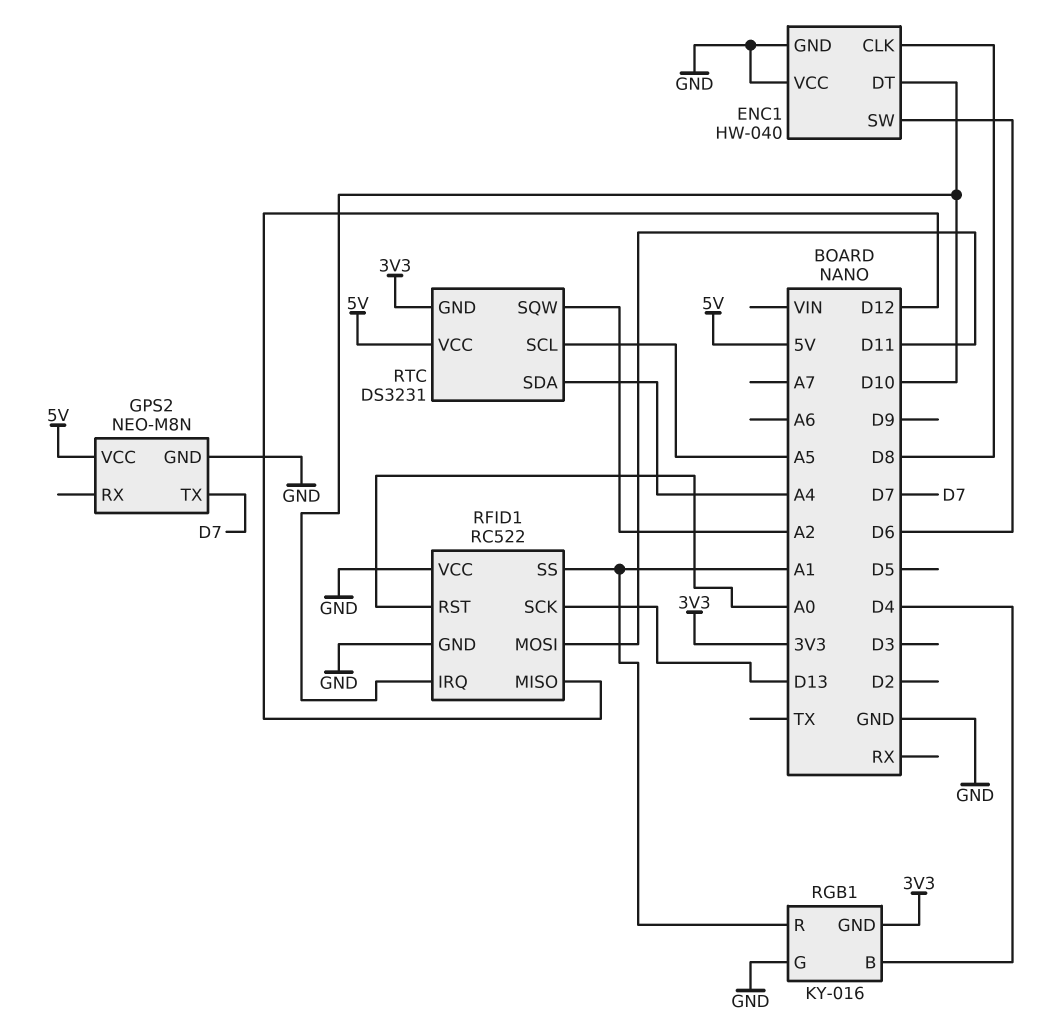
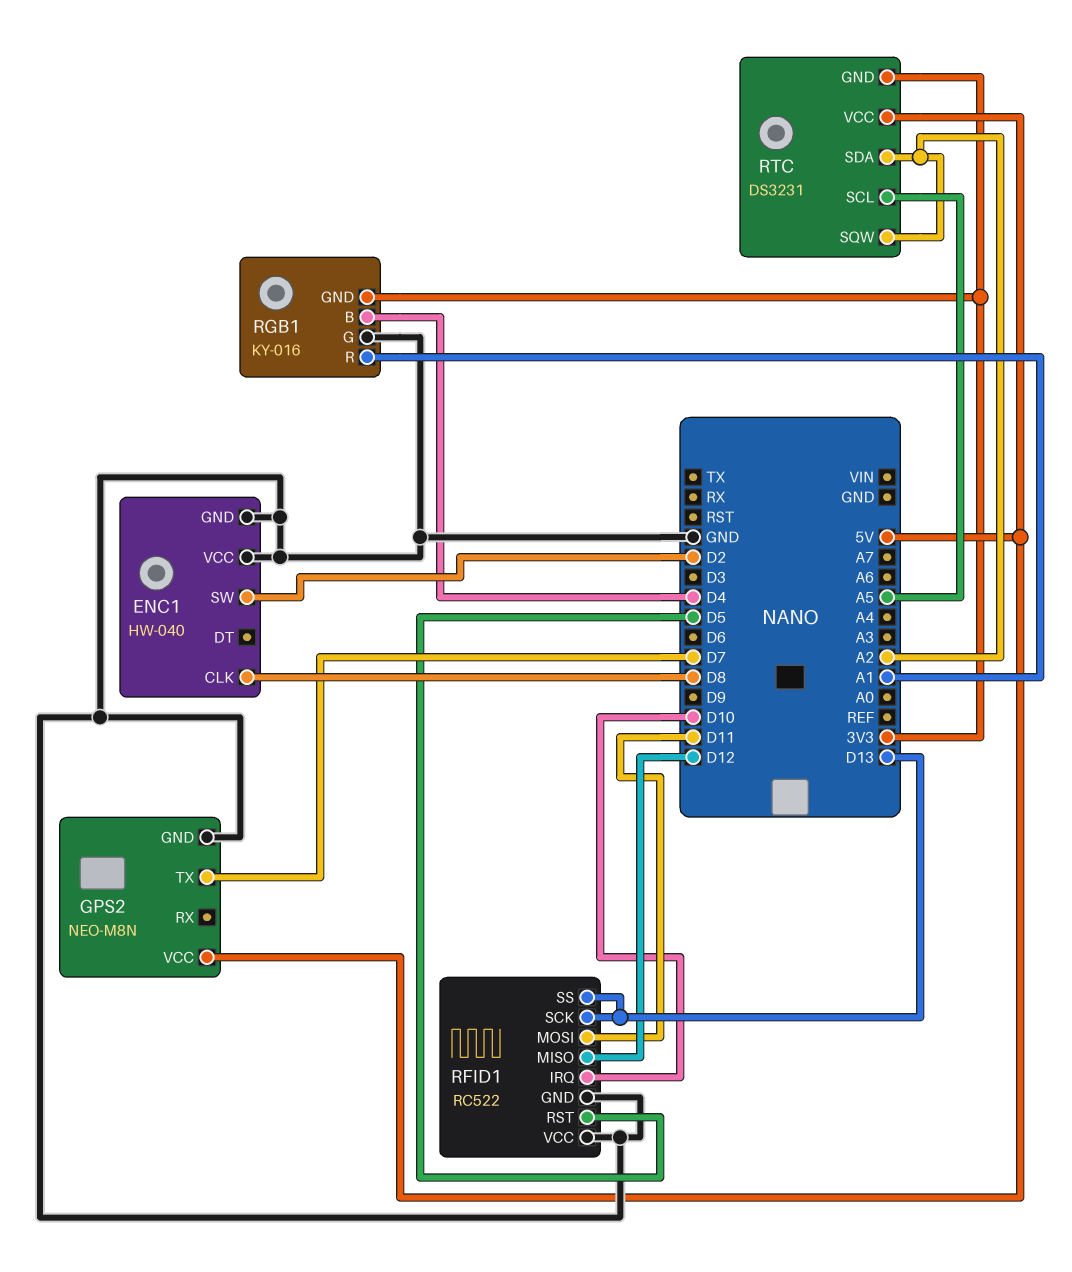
ENC1 pin DT: D10 -> none
ENC1 pin SW: D6 -> D2
RFID1 pin RST: A0 -> D5
RFID1 pin SS: A1 -> D13
RTC pin SDA: A4 -> A2

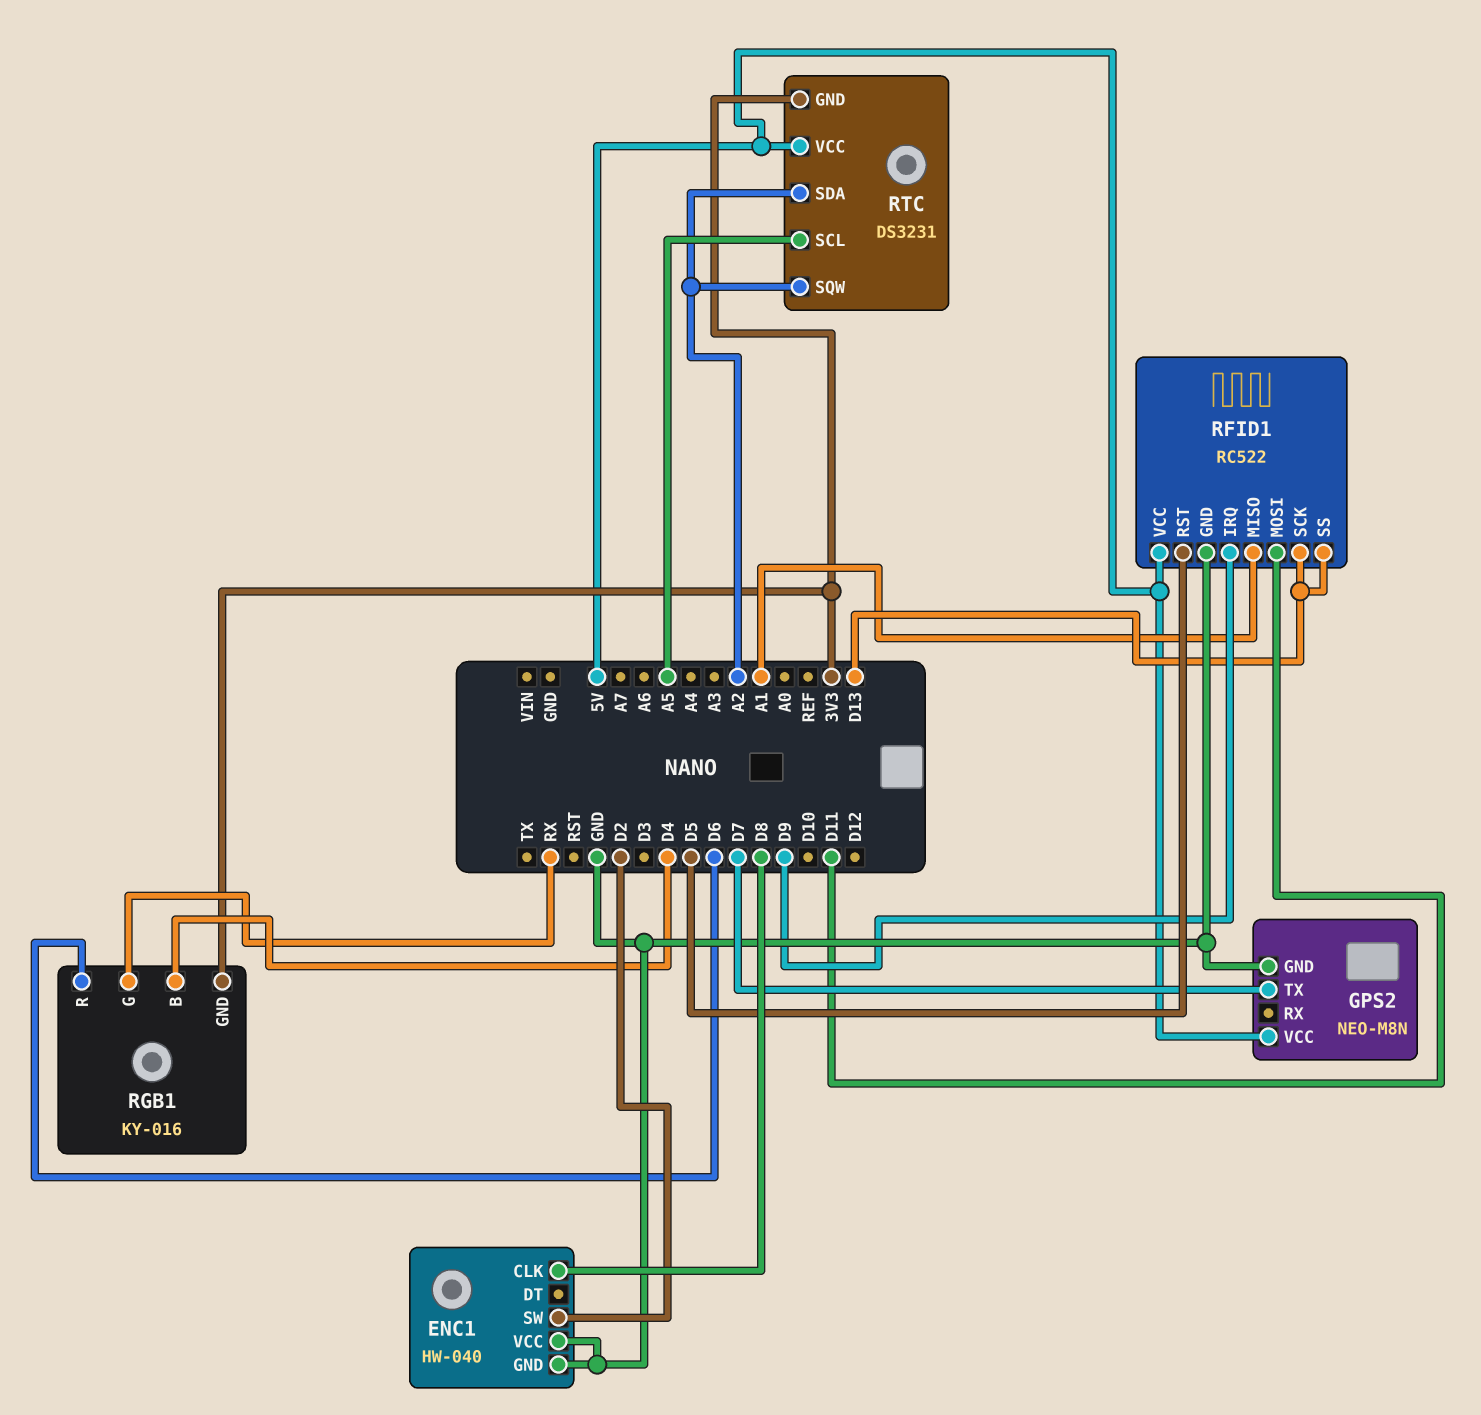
RFID1 pin IRQ: D10 -> D9
RFID1 pin MISO: D12 -> A1
RFID1 pin VCC: GND -> 5V
RGB1 pin G: GND -> RX
RGB1 pin R: A1 -> D6

